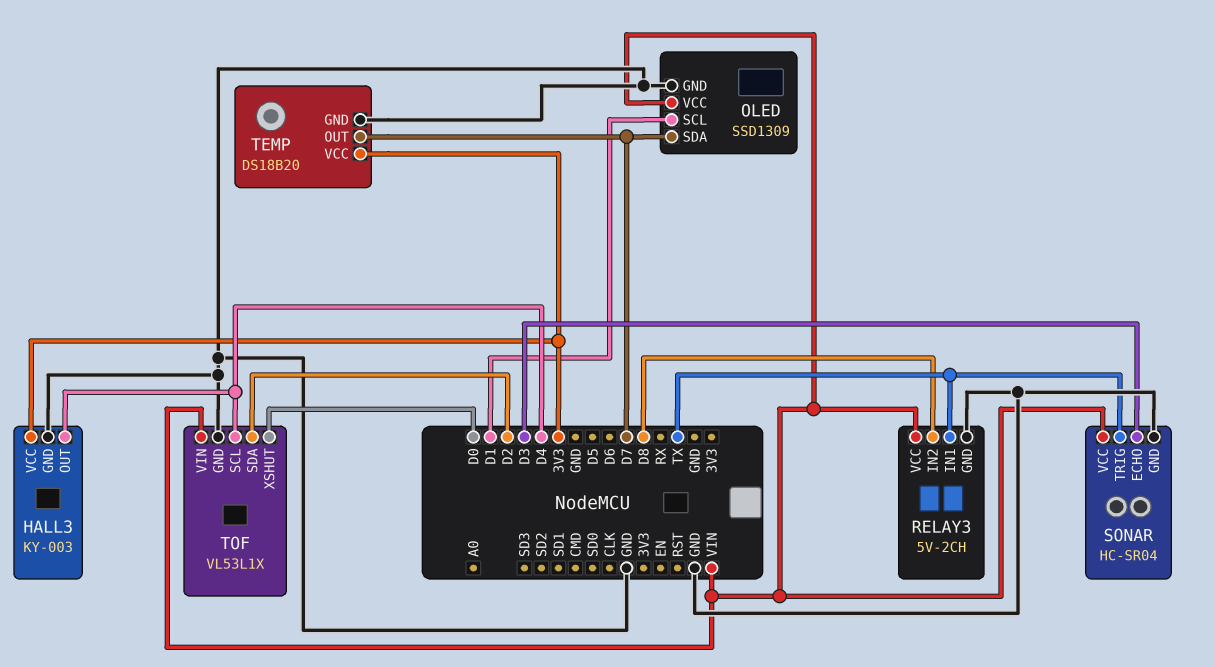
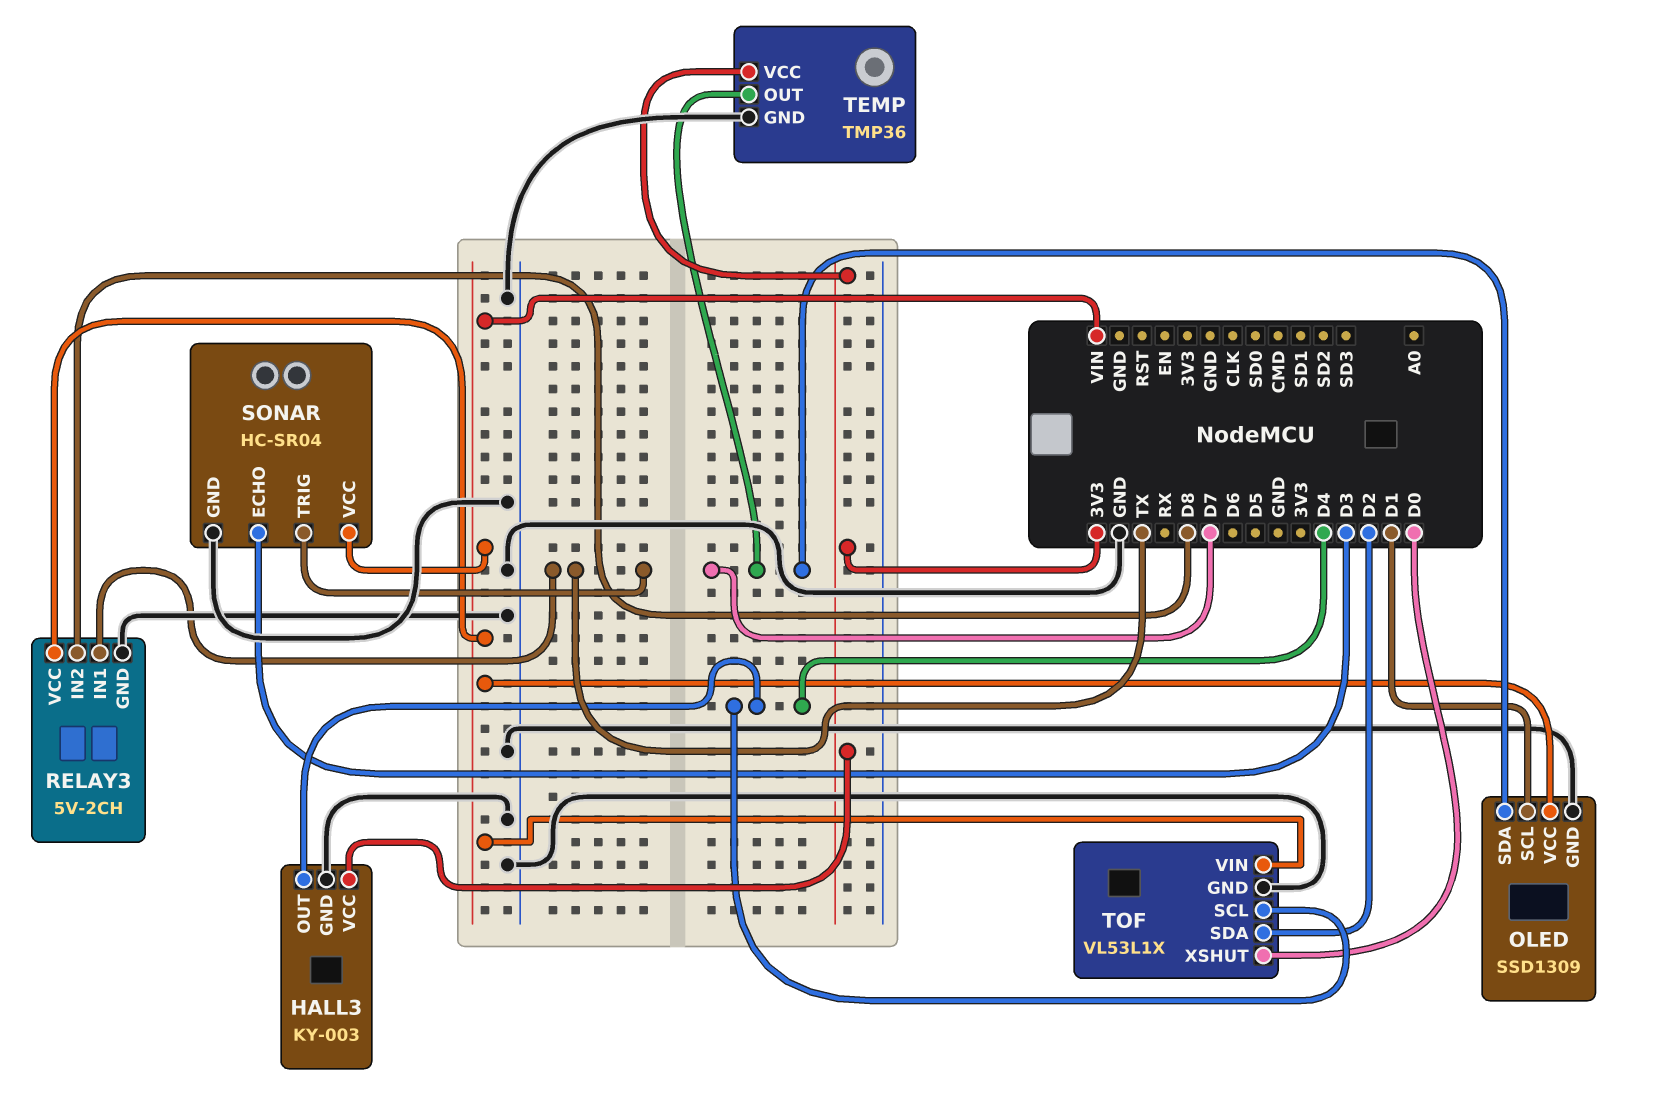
TEMP: DS18B20 -> TMP36

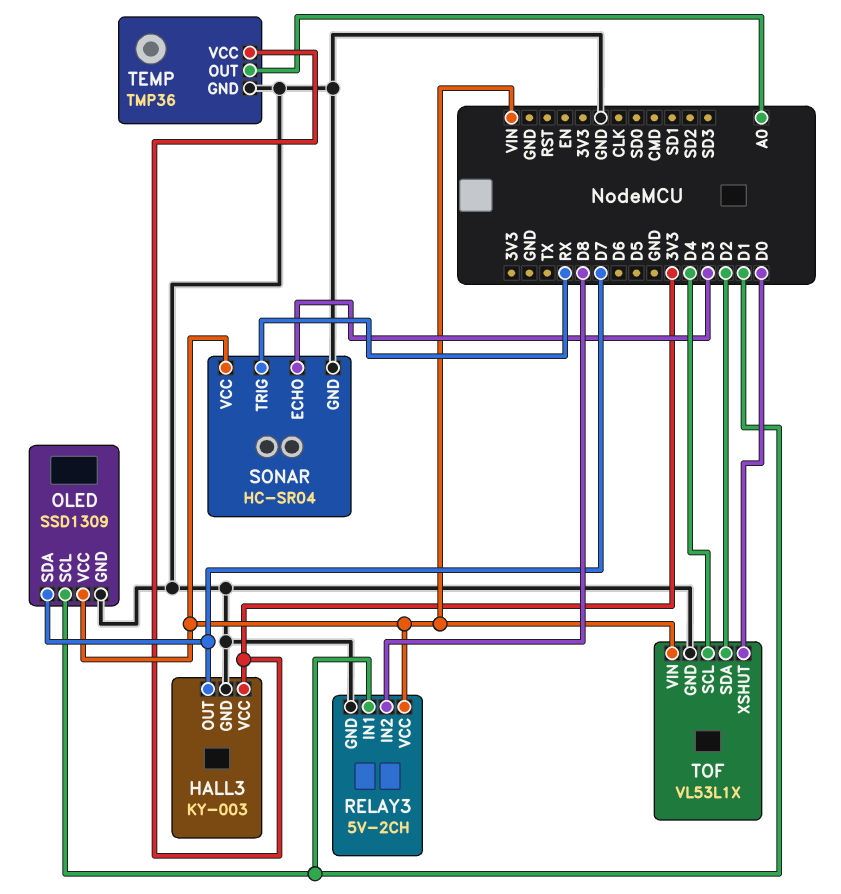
HALL3 pin OUT: D4 -> D7
RELAY3 pin IN1: TX -> D1
SONAR pin TRIG: TX -> RX
TEMP pin OUT: D7 -> A0

